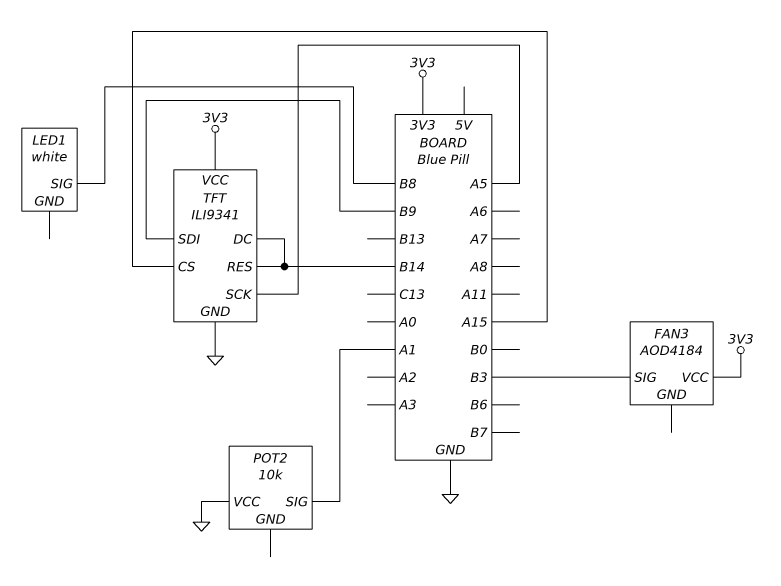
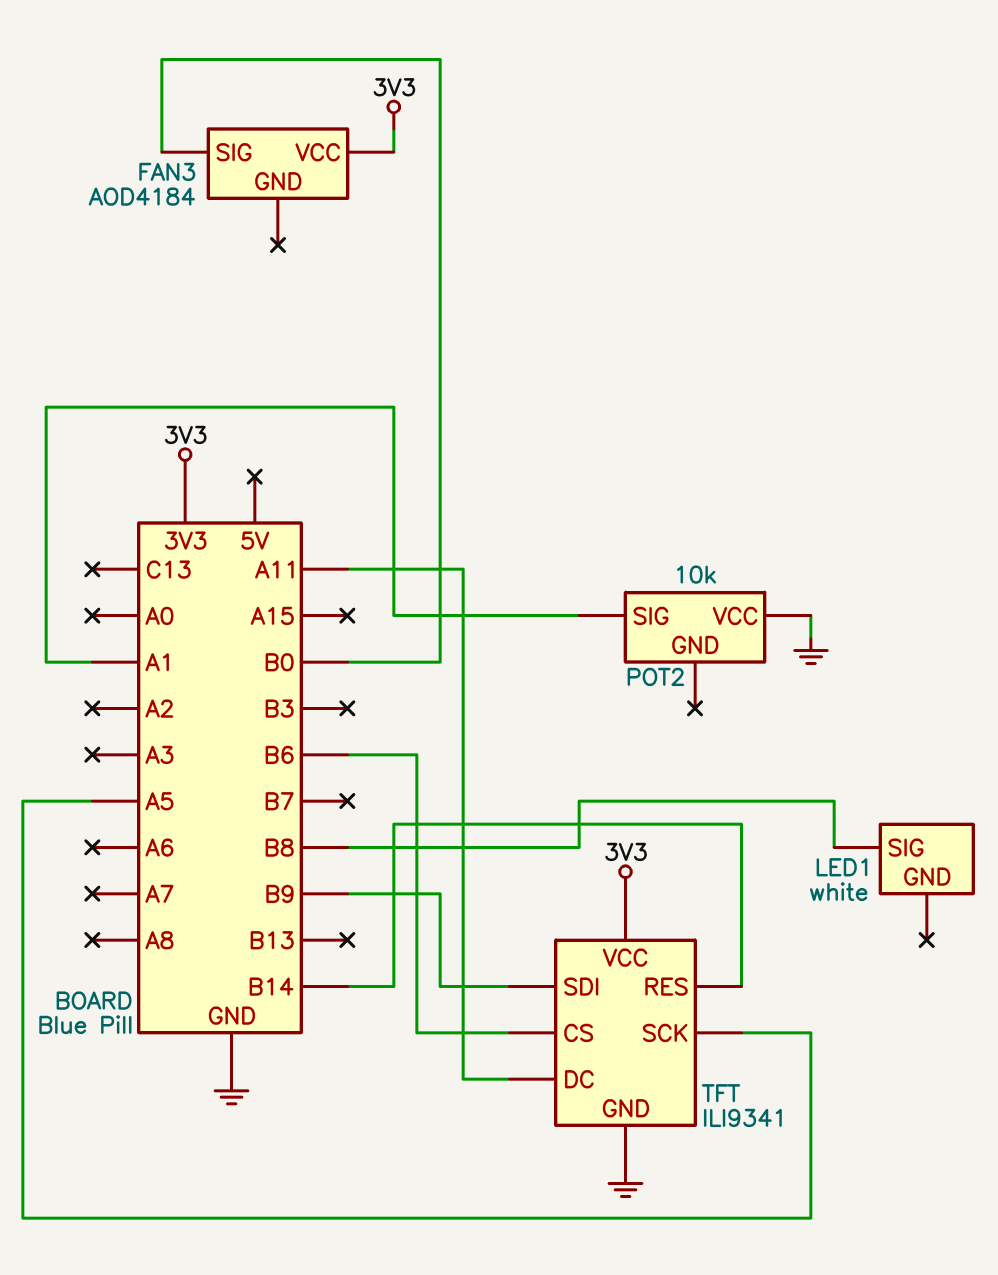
FAN3 pin SIG: B3 -> B0
TFT pin CS: A15 -> B6
TFT pin DC: B14 -> A11

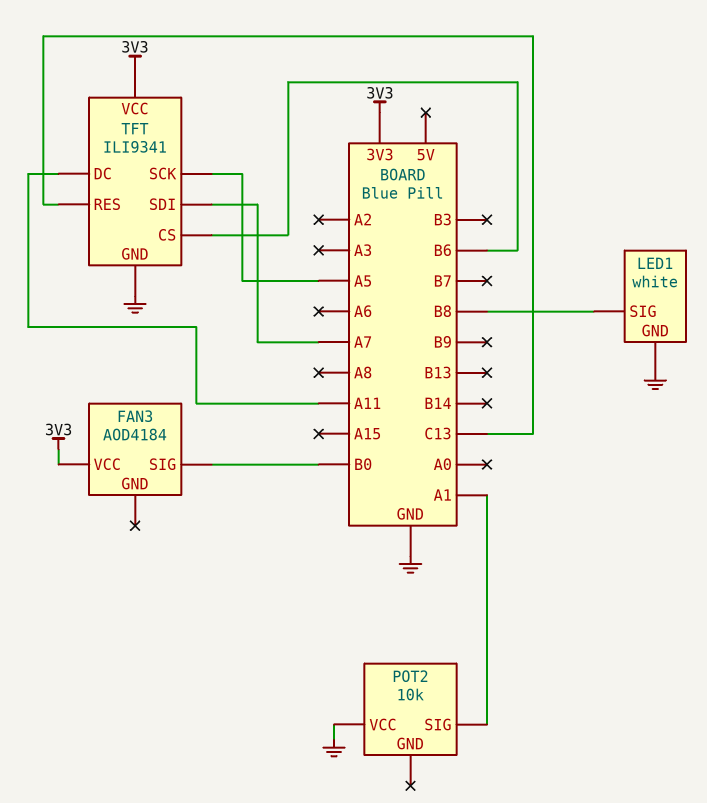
LED1 pin GND: none -> GND
TFT pin RES: B14 -> C13
TFT pin SDI: B9 -> A7

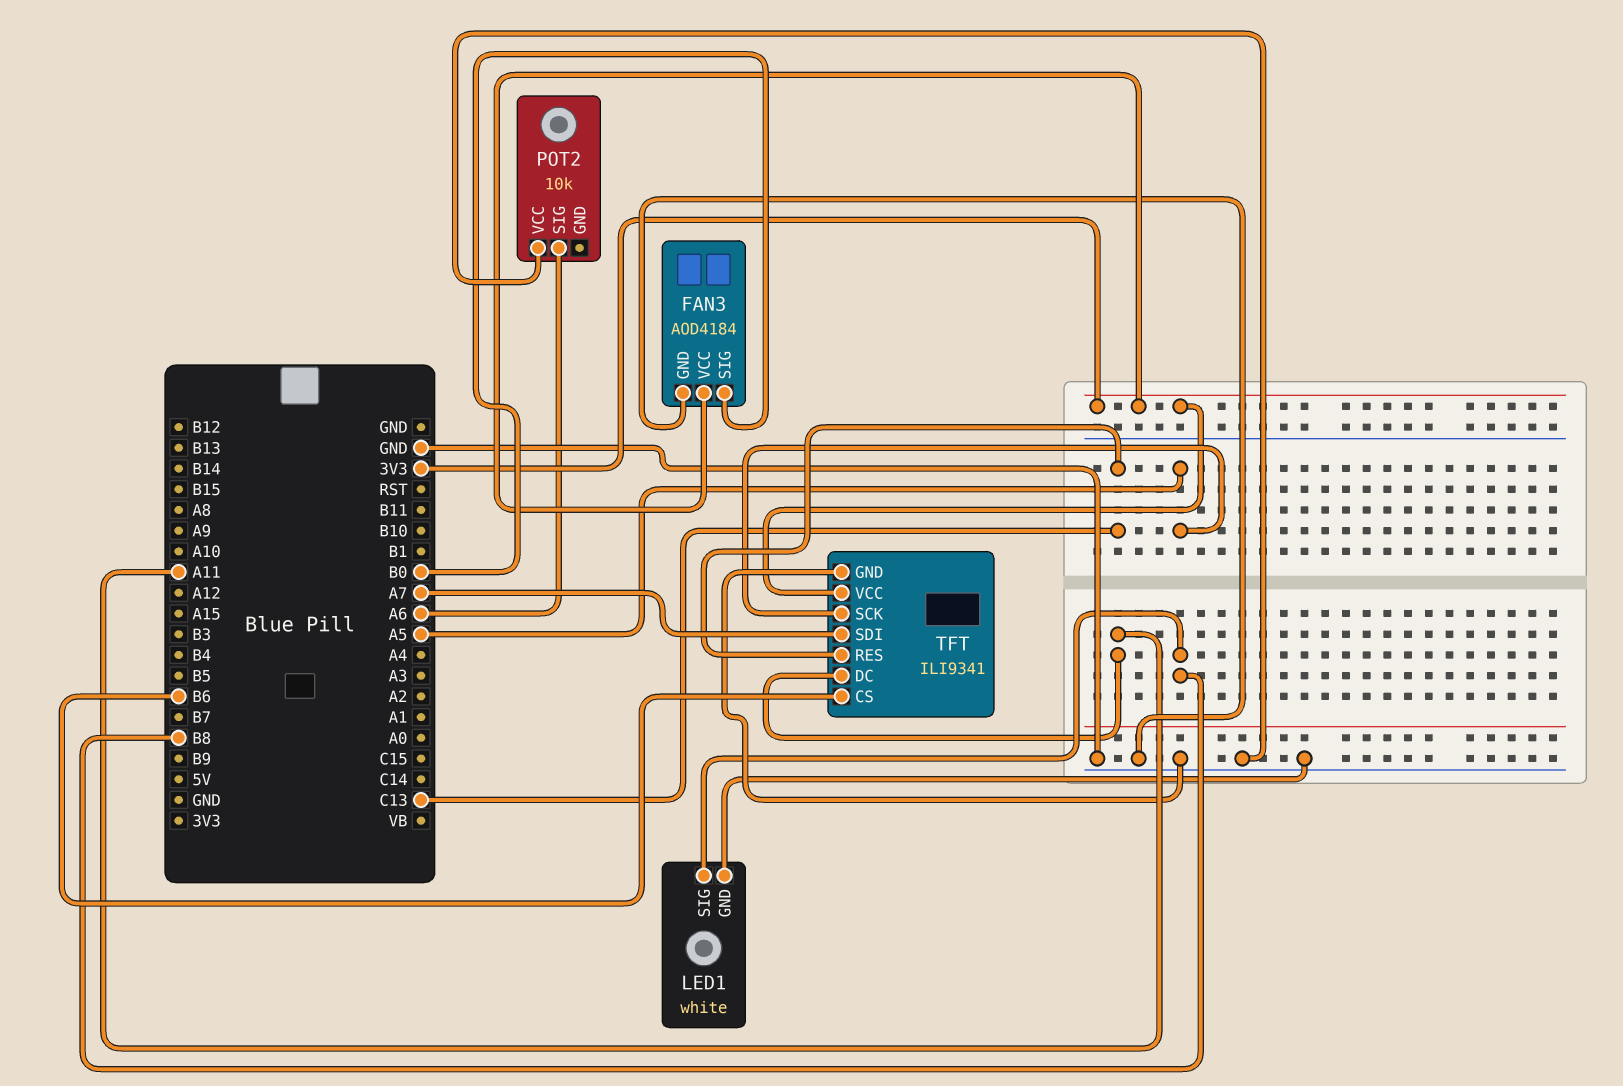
FAN3 pin GND: none -> GND
POT2 pin SIG: A1 -> A6

